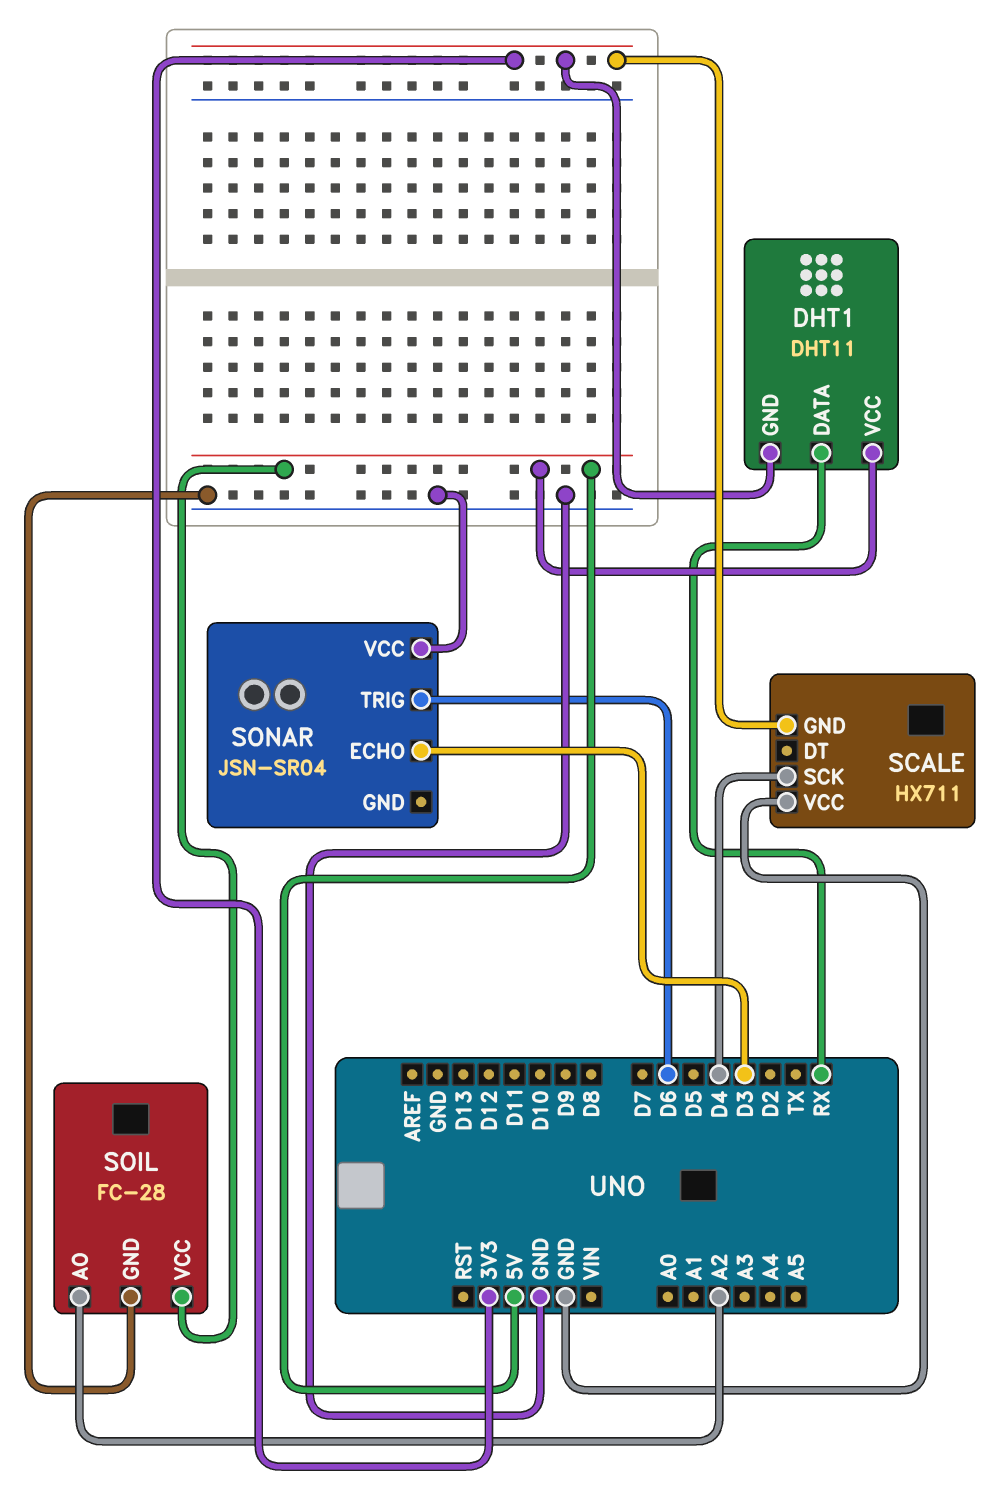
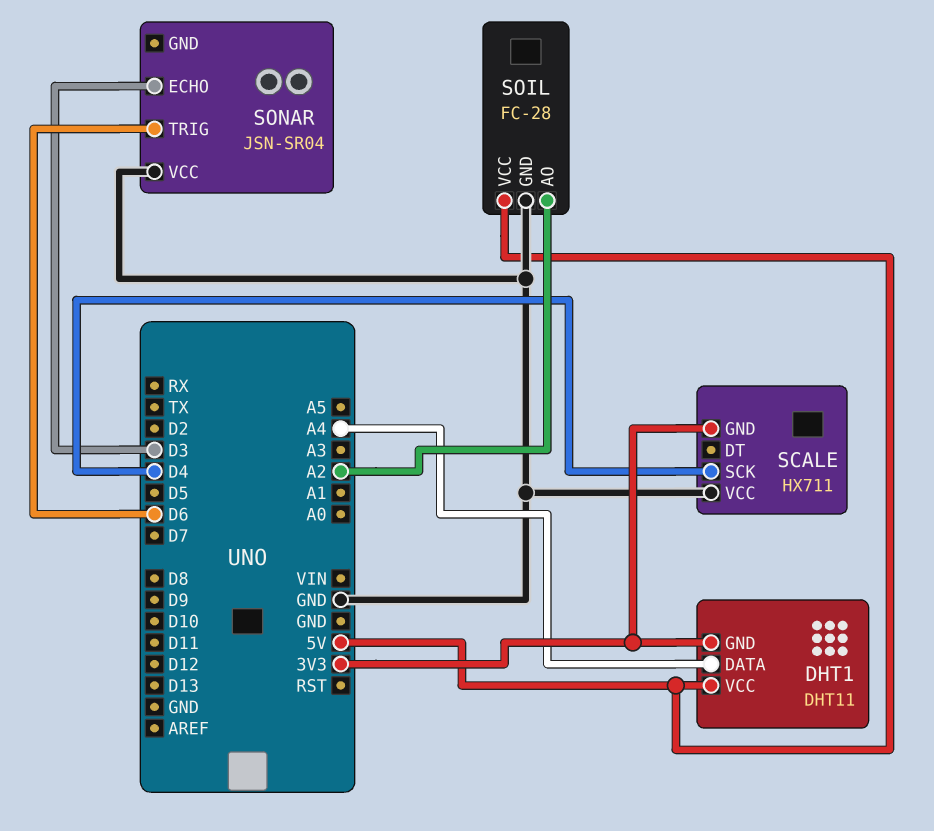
DHT1 pin DATA: RX -> A4

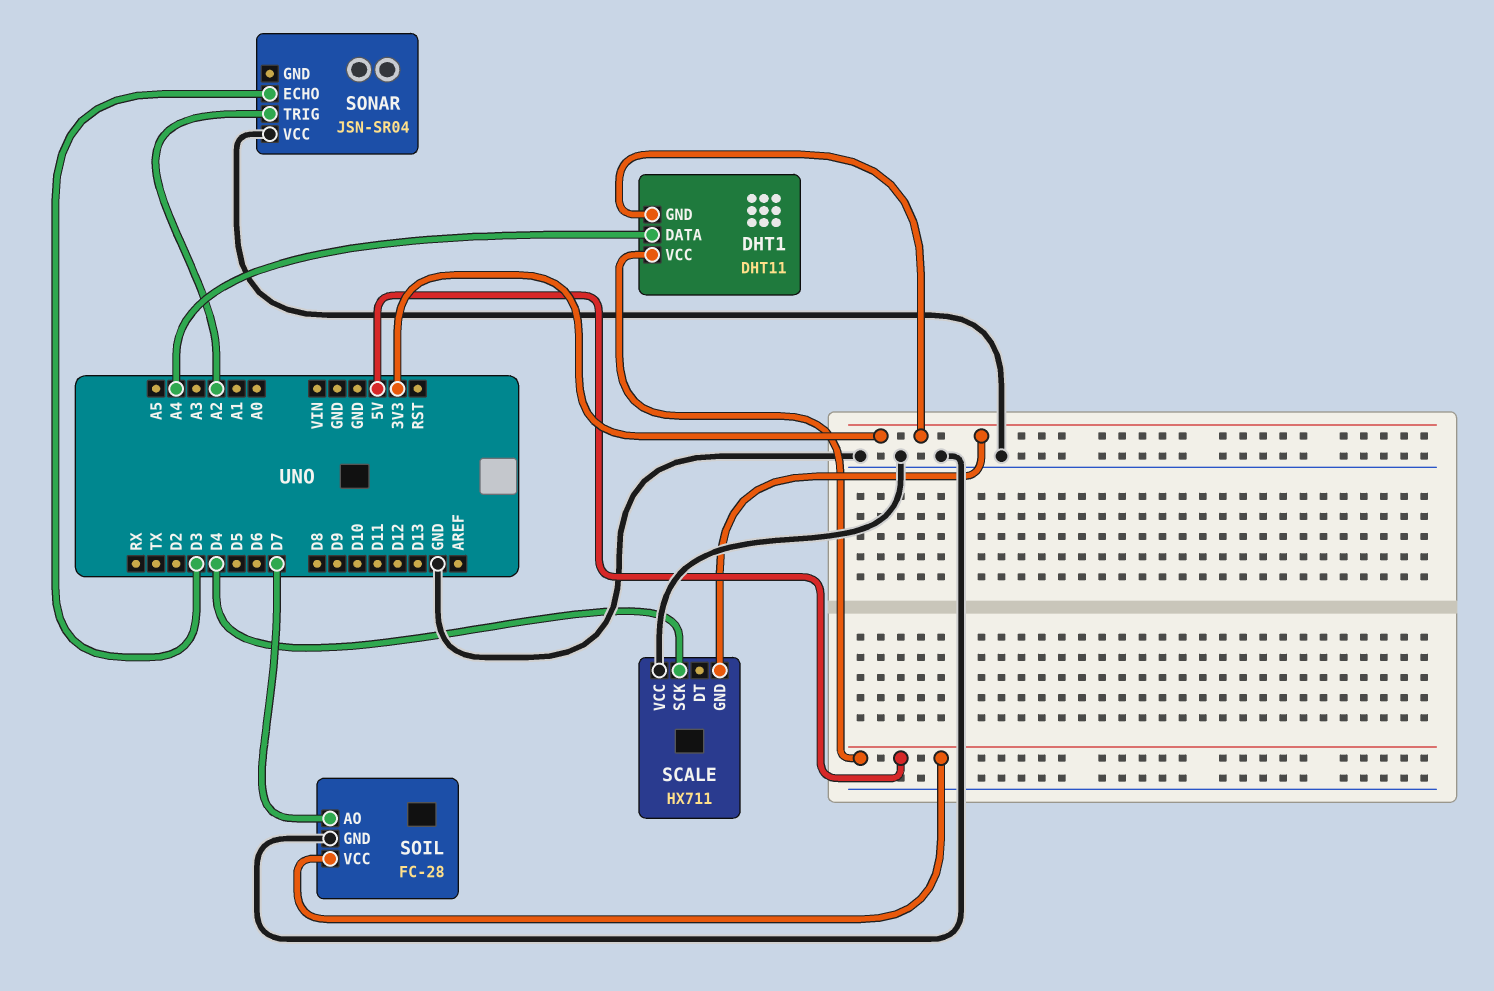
SOIL pin AO: A2 -> D7
SONAR pin TRIG: D6 -> A2

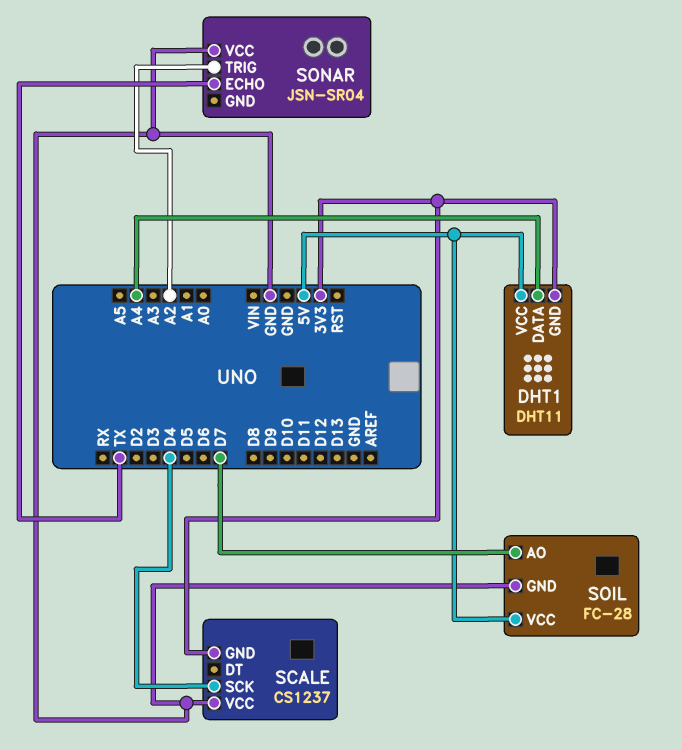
SCALE: HX711 -> CS1237
SONAR pin ECHO: D3 -> TX

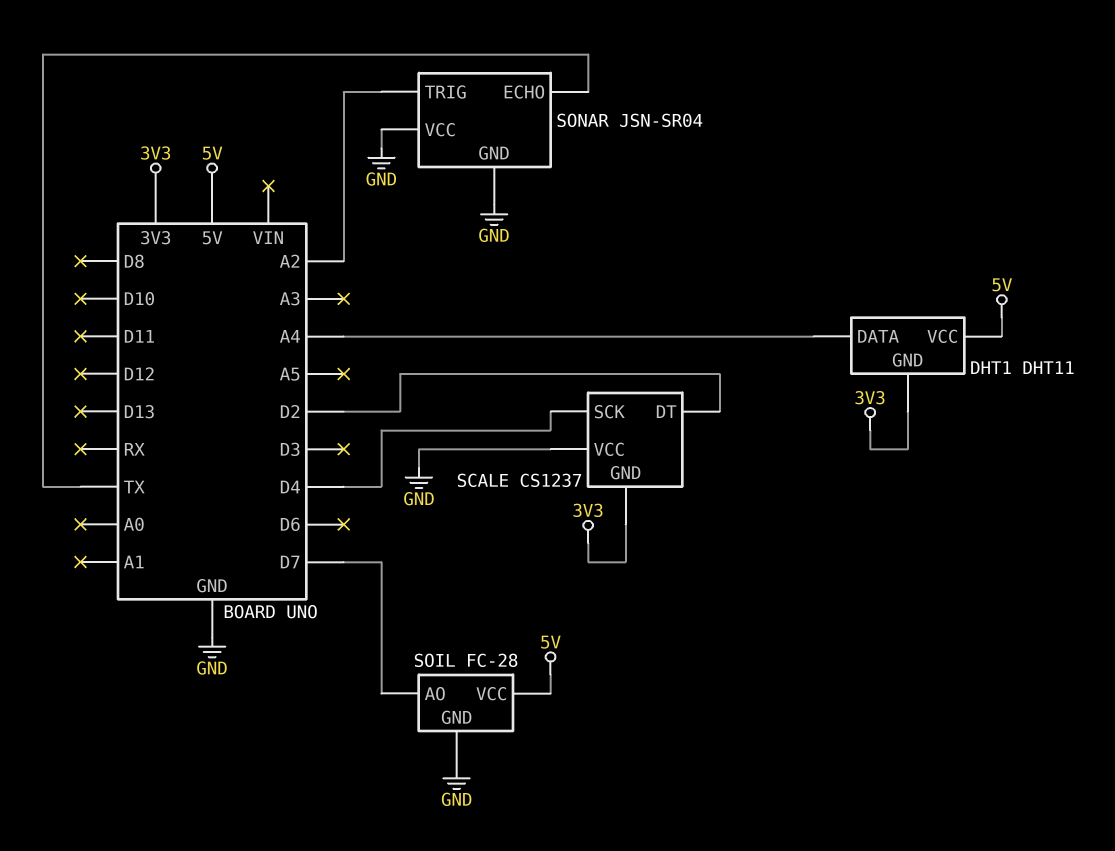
SCALE pin DT: none -> D2
SONAR pin GND: none -> GND

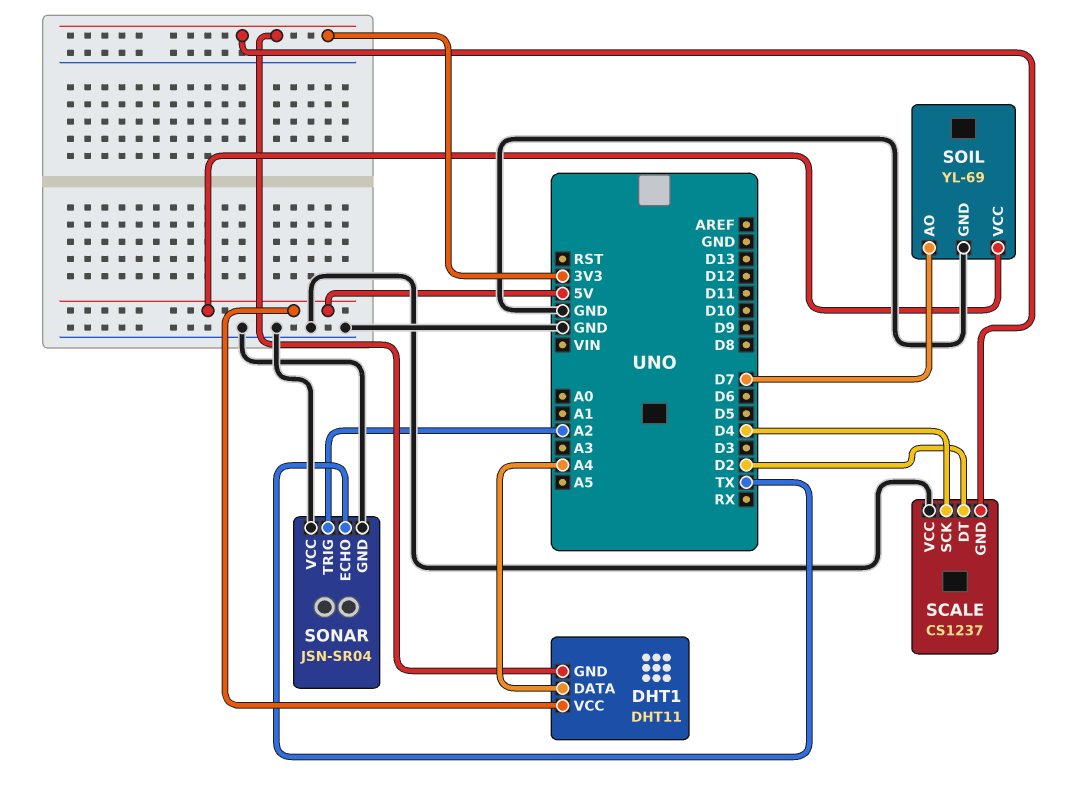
SOIL: FC-28 -> YL-69

